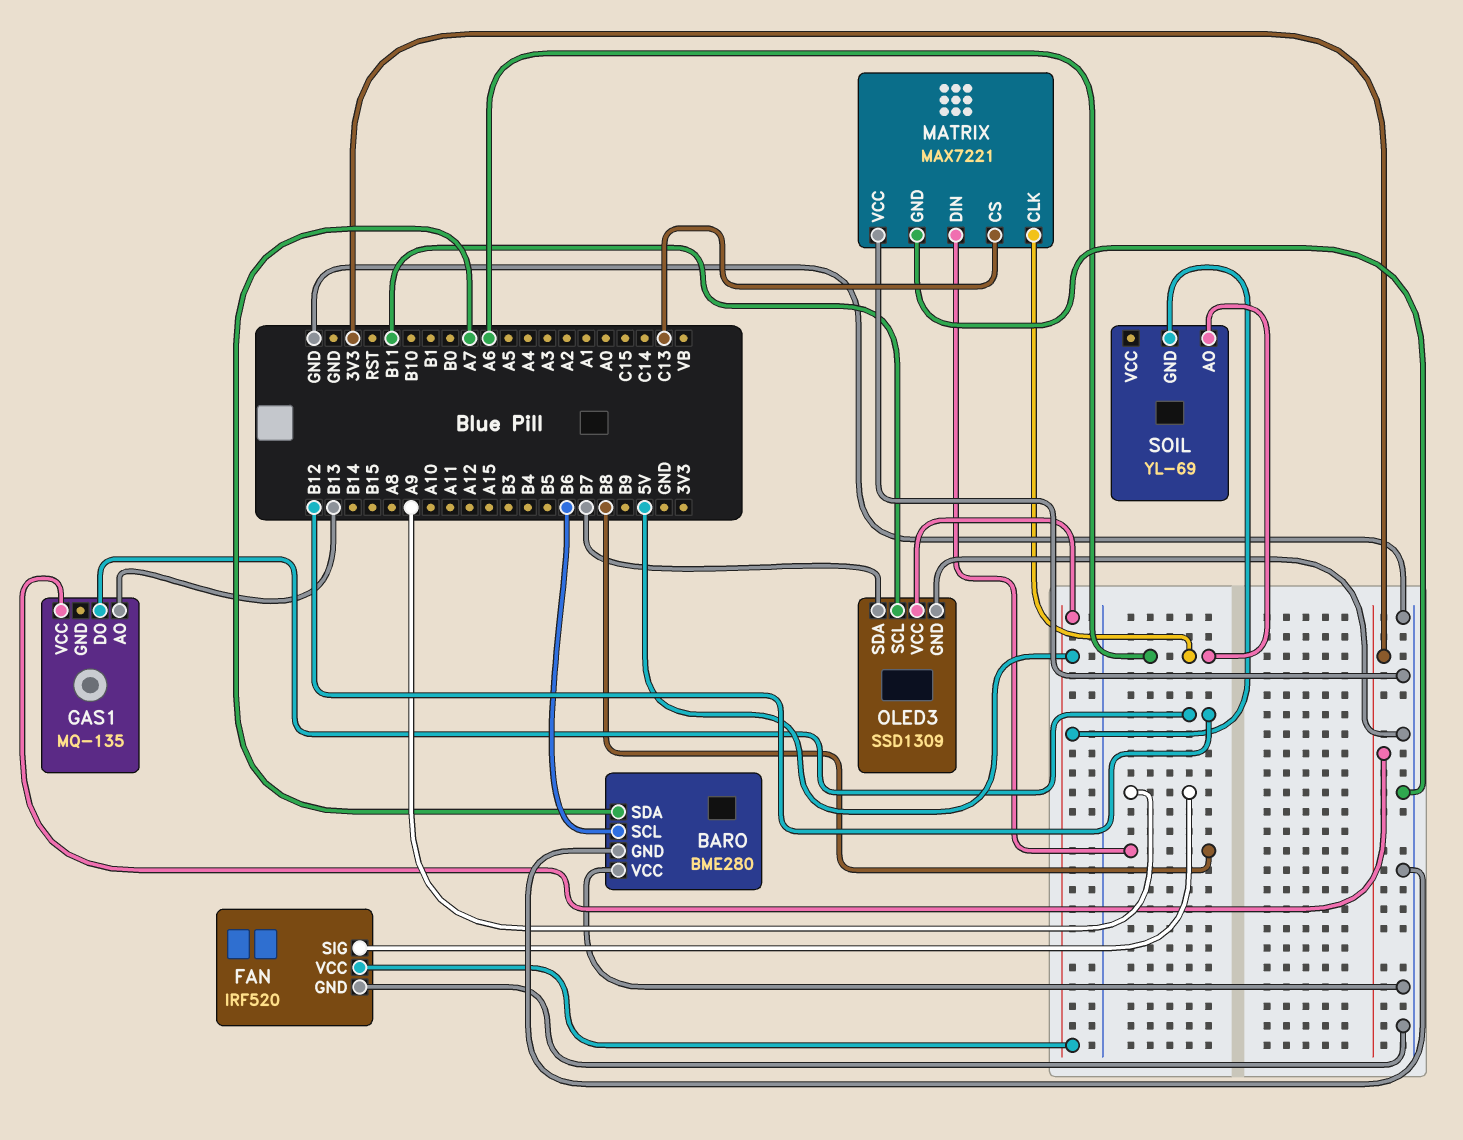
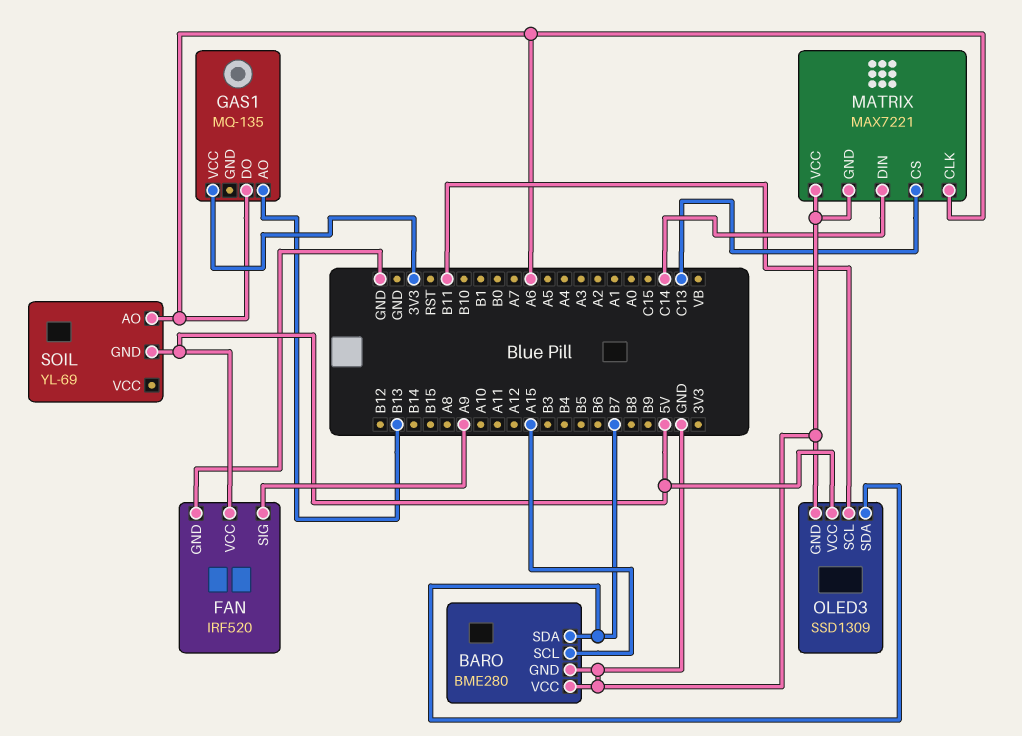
BARO pin SCL: B6 -> A15
BARO pin SDA: A7 -> B7
GAS1 pin DO: B12 -> A6
MATRIX pin DIN: B8 -> C14

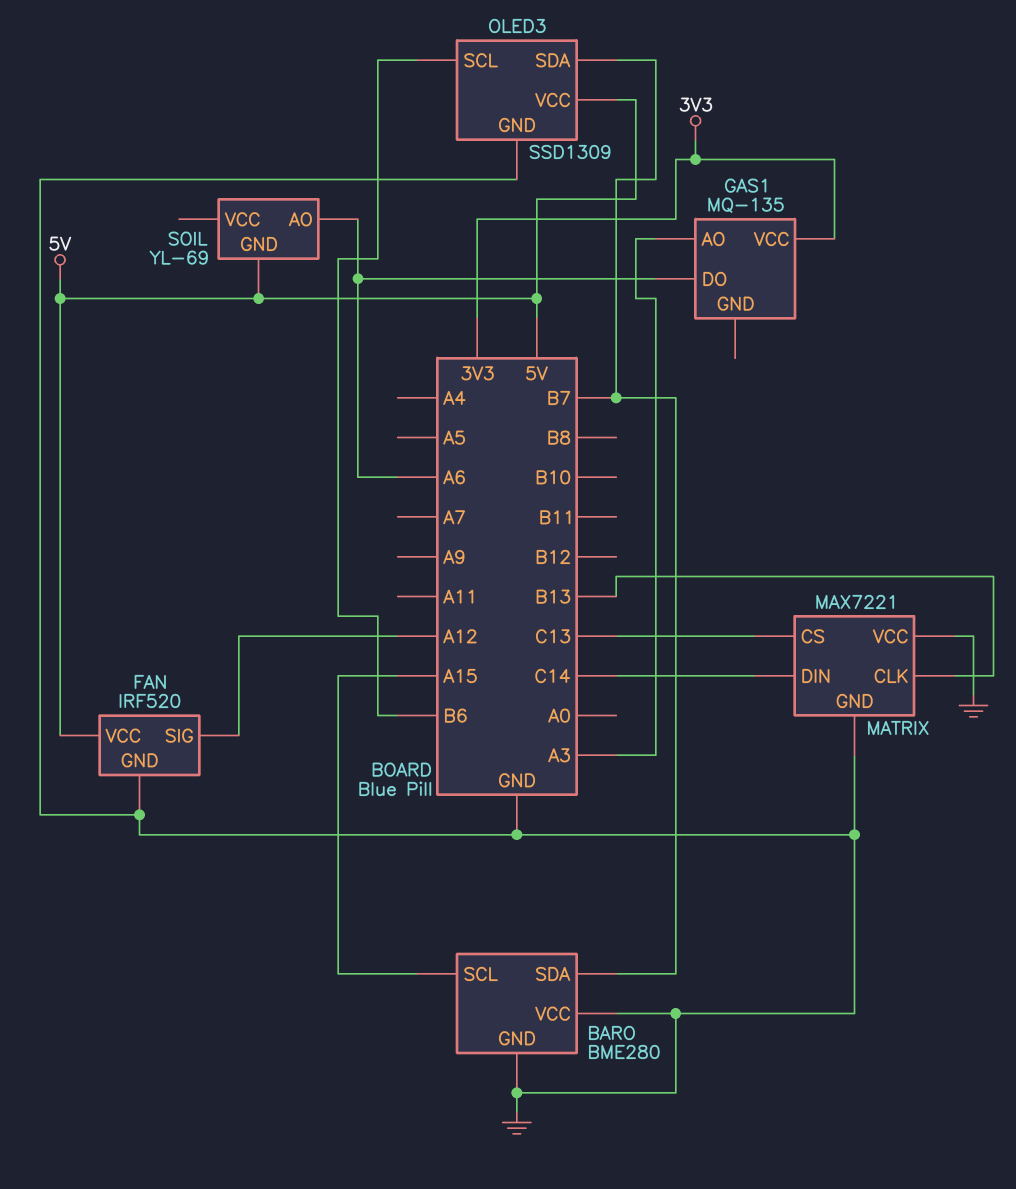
FAN pin SIG: A9 -> A12
GAS1 pin AO: B13 -> A3
MATRIX pin CLK: A6 -> B13
OLED3 pin SCL: B11 -> B6

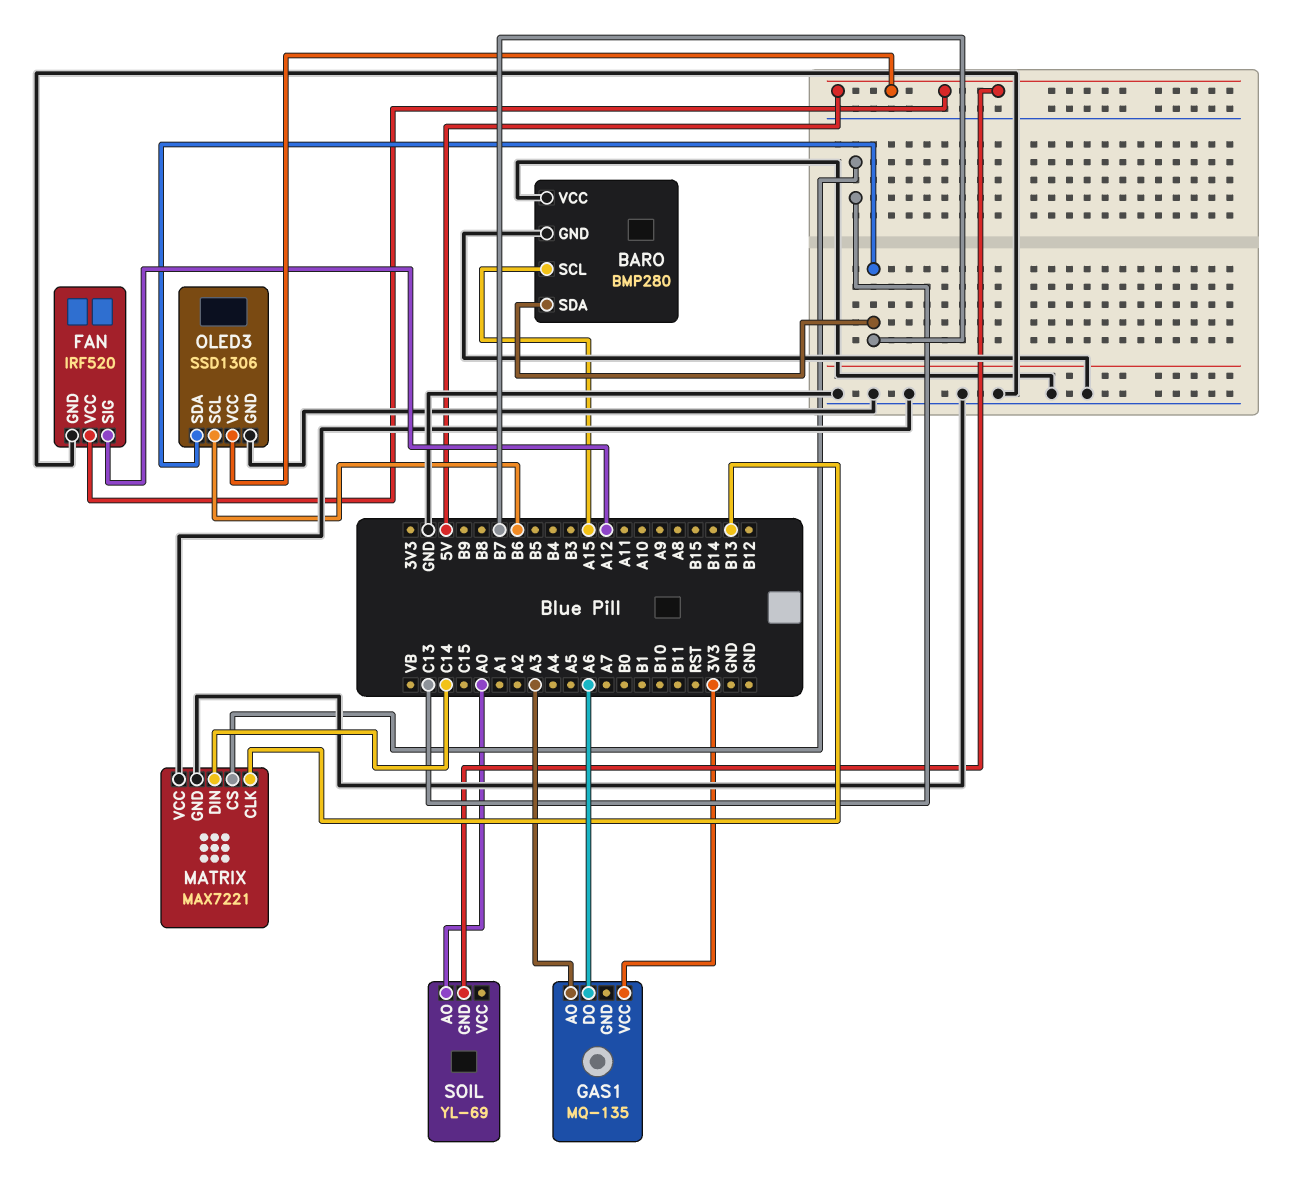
BARO: BME280 -> BMP280
OLED3: SSD1309 -> SSD1306
SOIL pin AO: A6 -> A0

